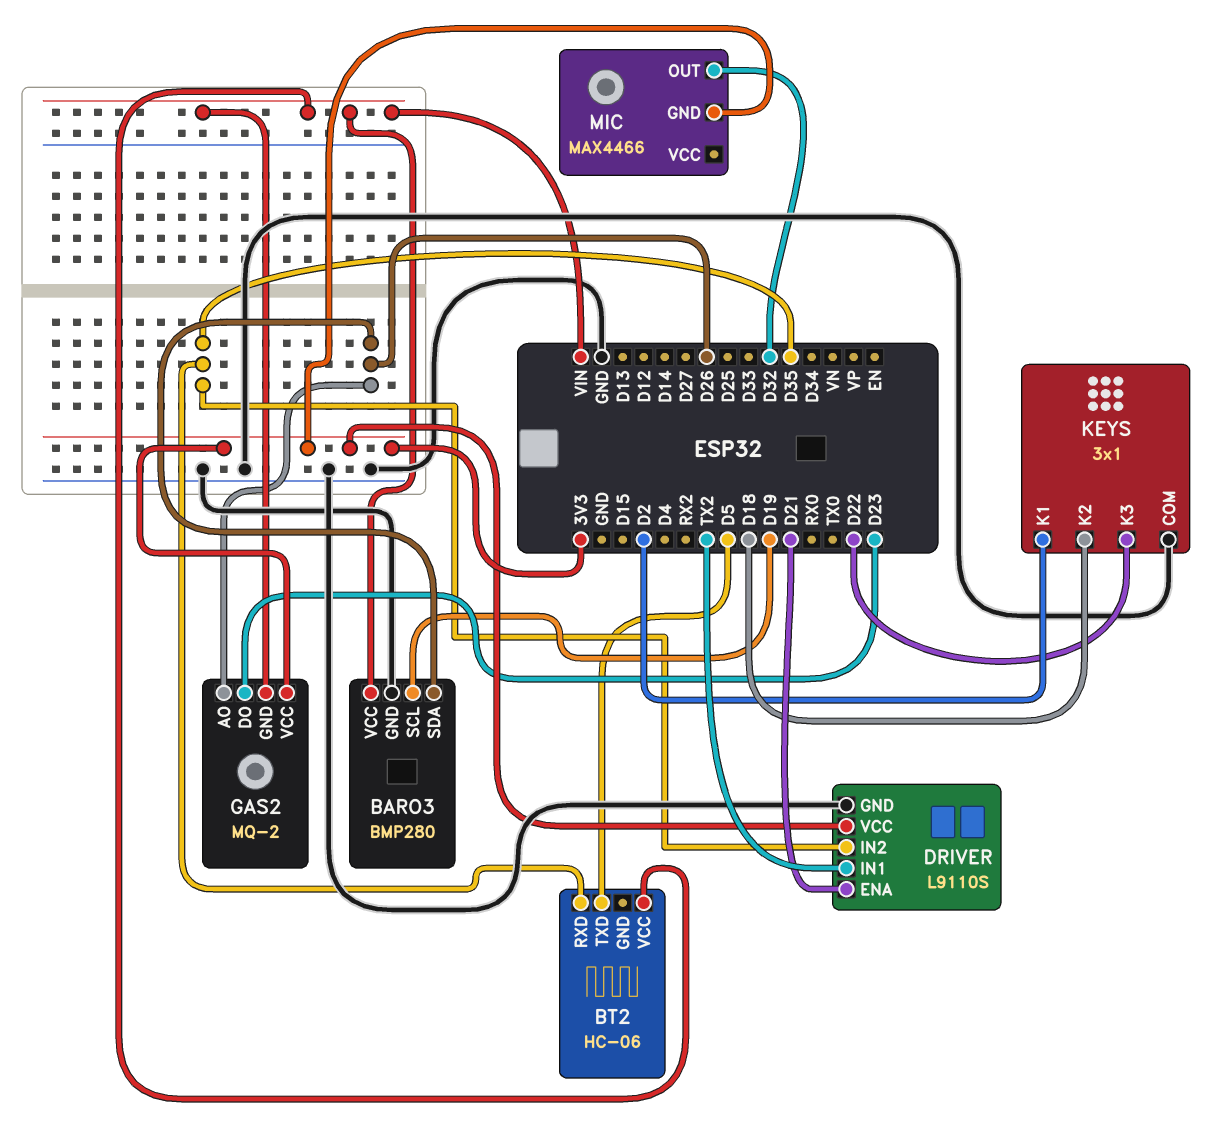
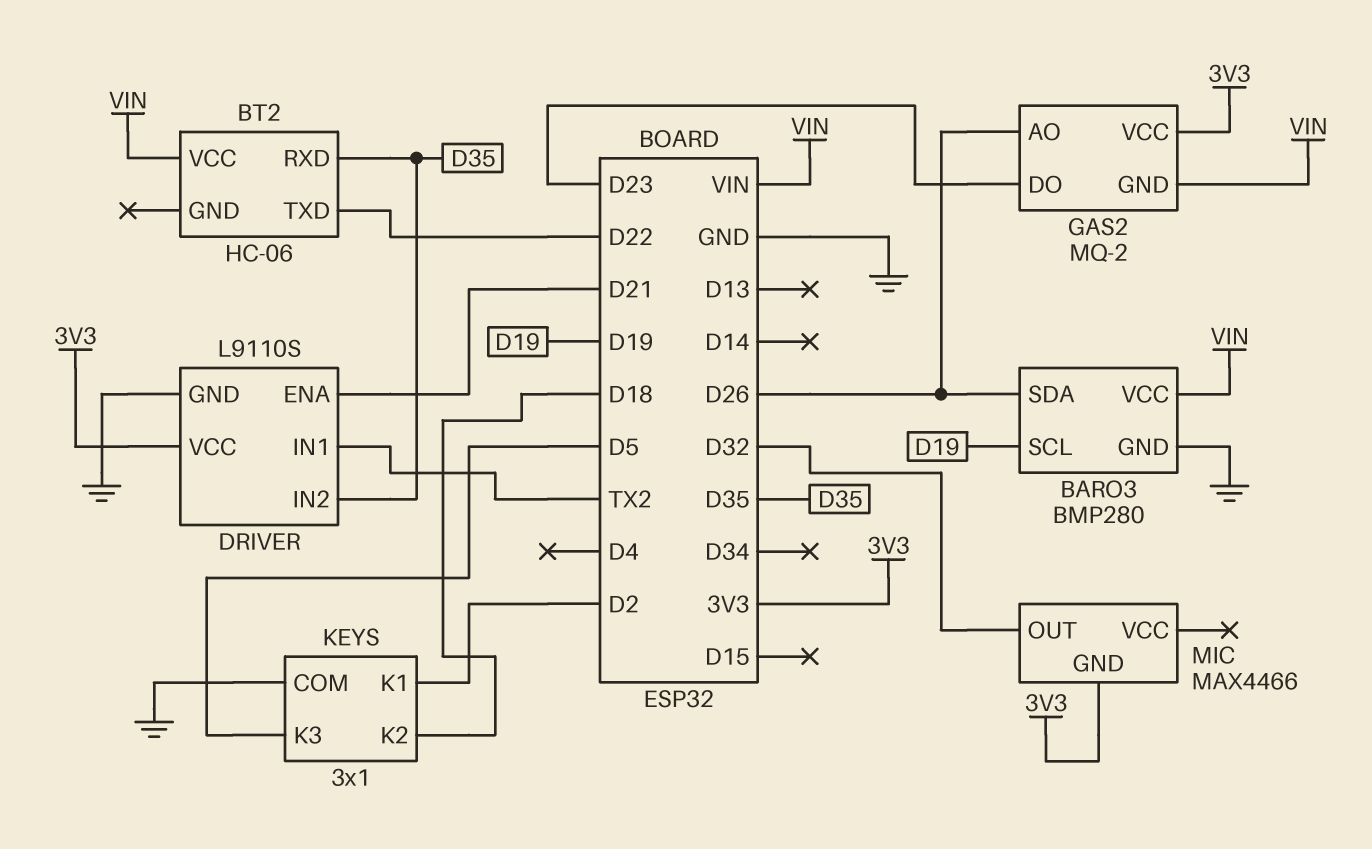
BT2 pin TXD: D5 -> D22
KEYS pin K3: D22 -> D5

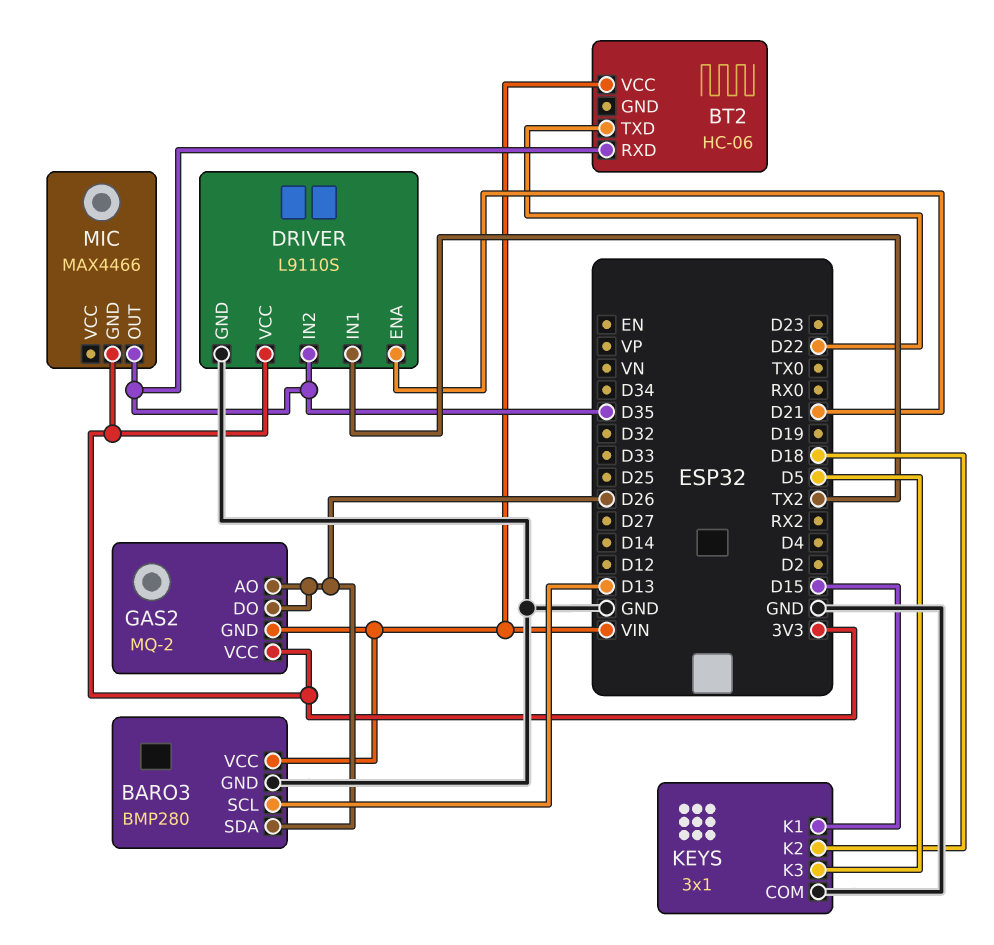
BARO3 pin SCL: D19 -> D13
GAS2 pin DO: D23 -> D26
KEYS pin K1: D2 -> D15
MIC pin OUT: D32 -> D35

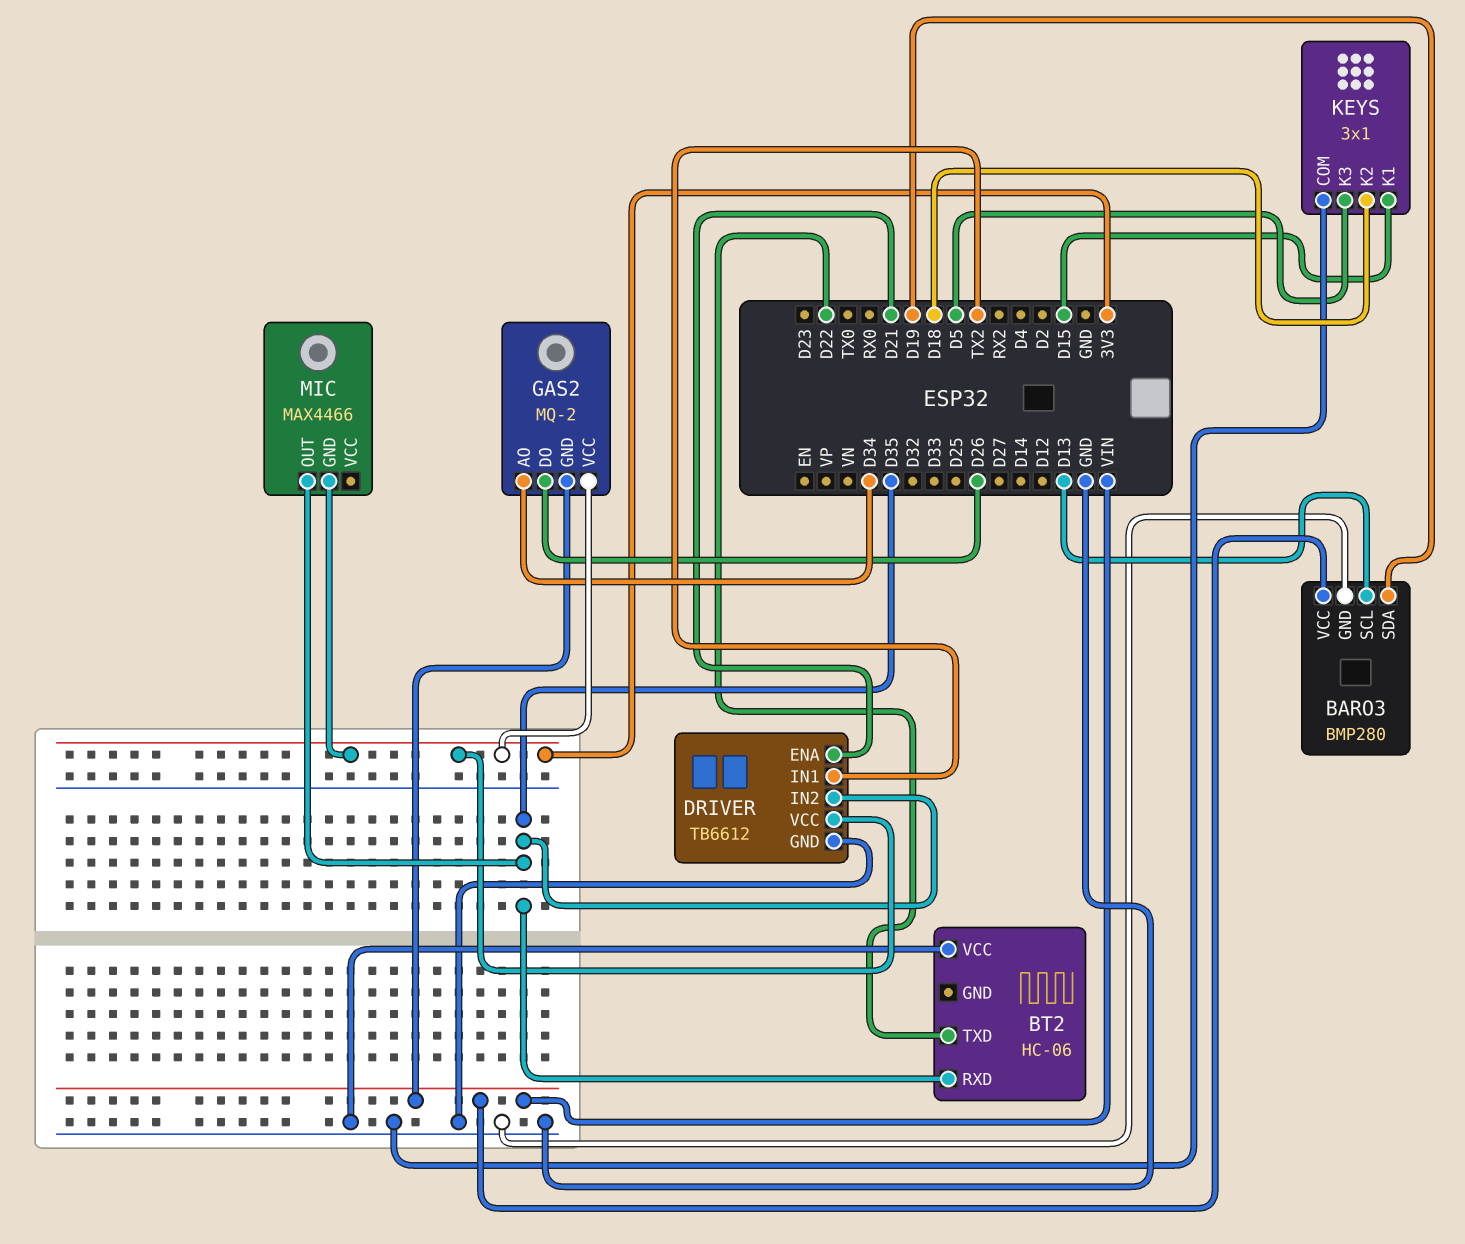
BARO3 pin SDA: D26 -> D19
BT2 pin VCC: VIN -> GND
DRIVER: L9110S -> TB6612
GAS2 pin AO: D26 -> D34

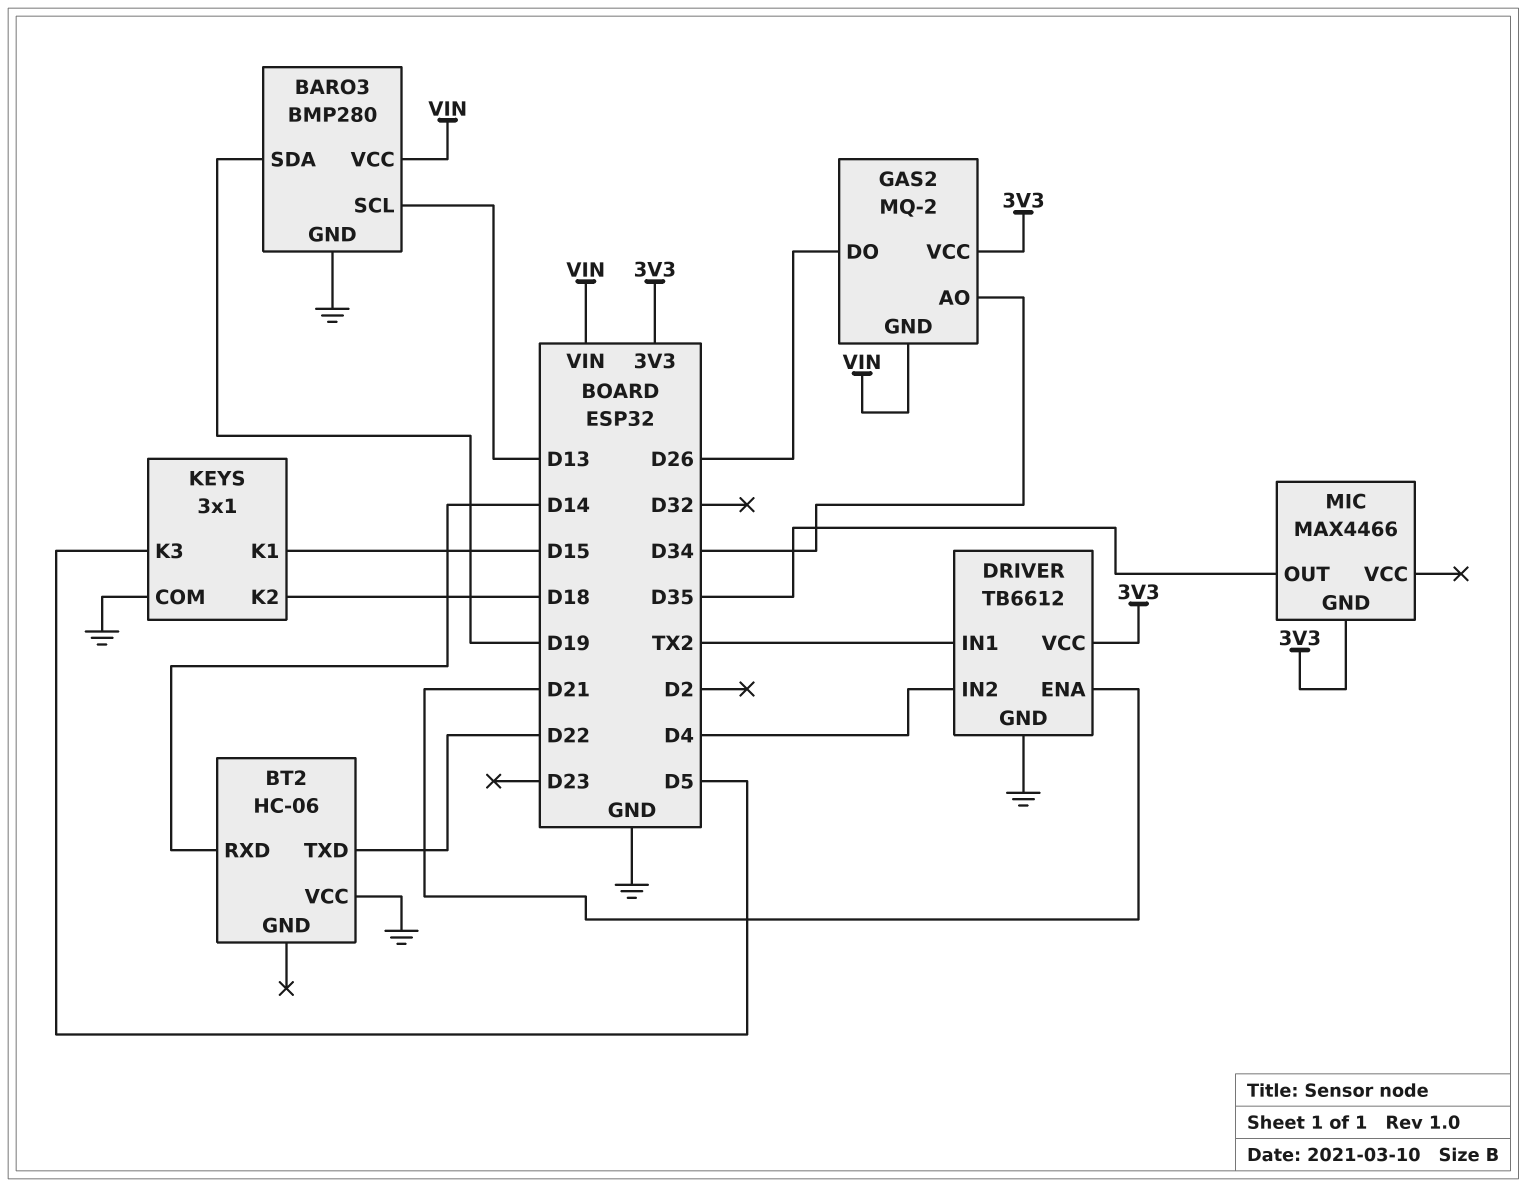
BT2 pin RXD: D35 -> D14
DRIVER pin IN2: D35 -> D4

